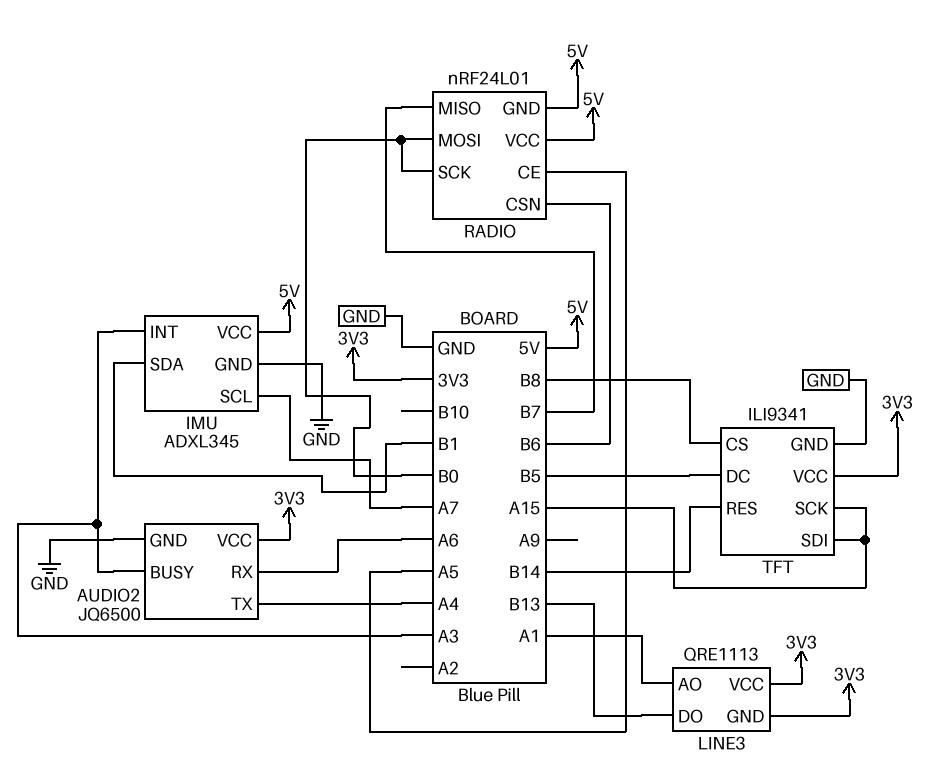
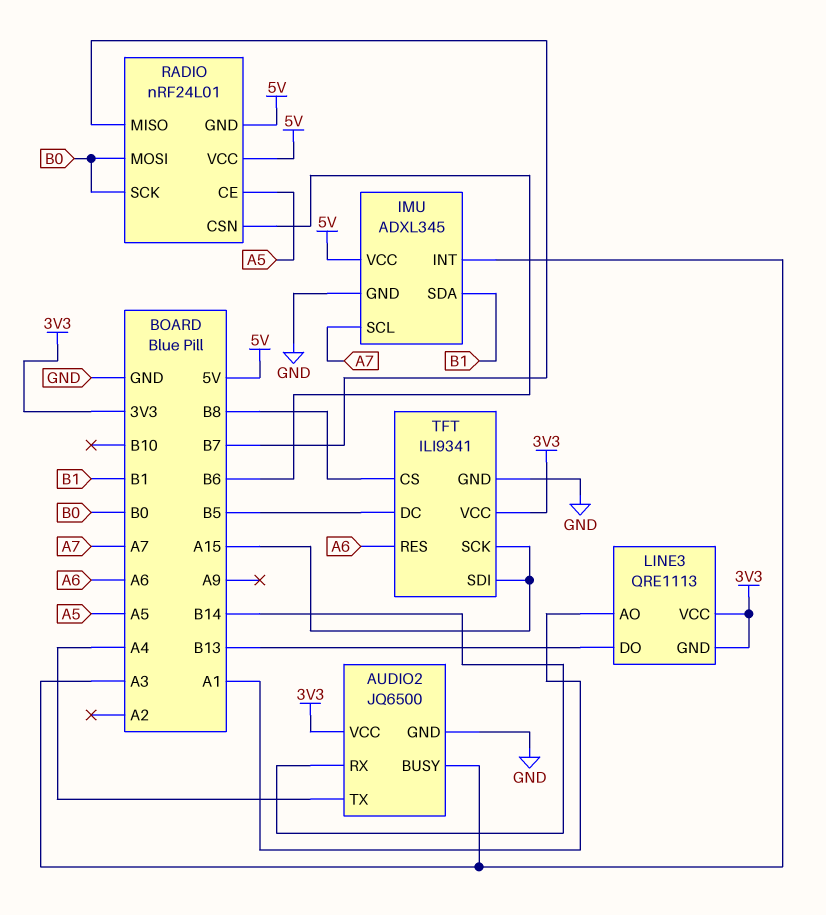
AUDIO2 pin RX: A6 -> B14
TFT pin RES: B14 -> A6

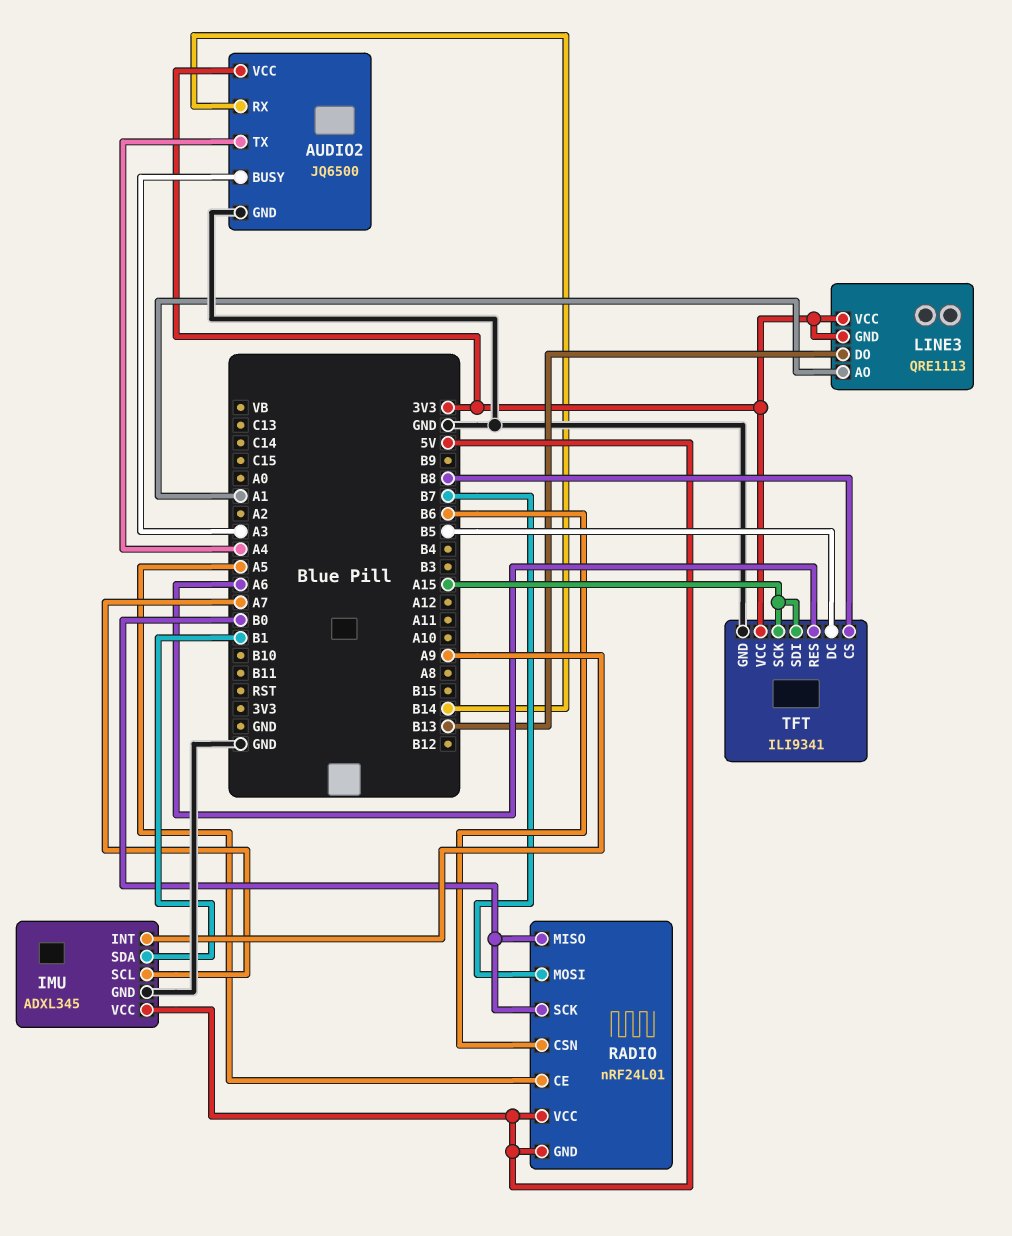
IMU pin INT: A3 -> A9
RADIO pin MISO: B7 -> B0
RADIO pin MOSI: B0 -> B7

